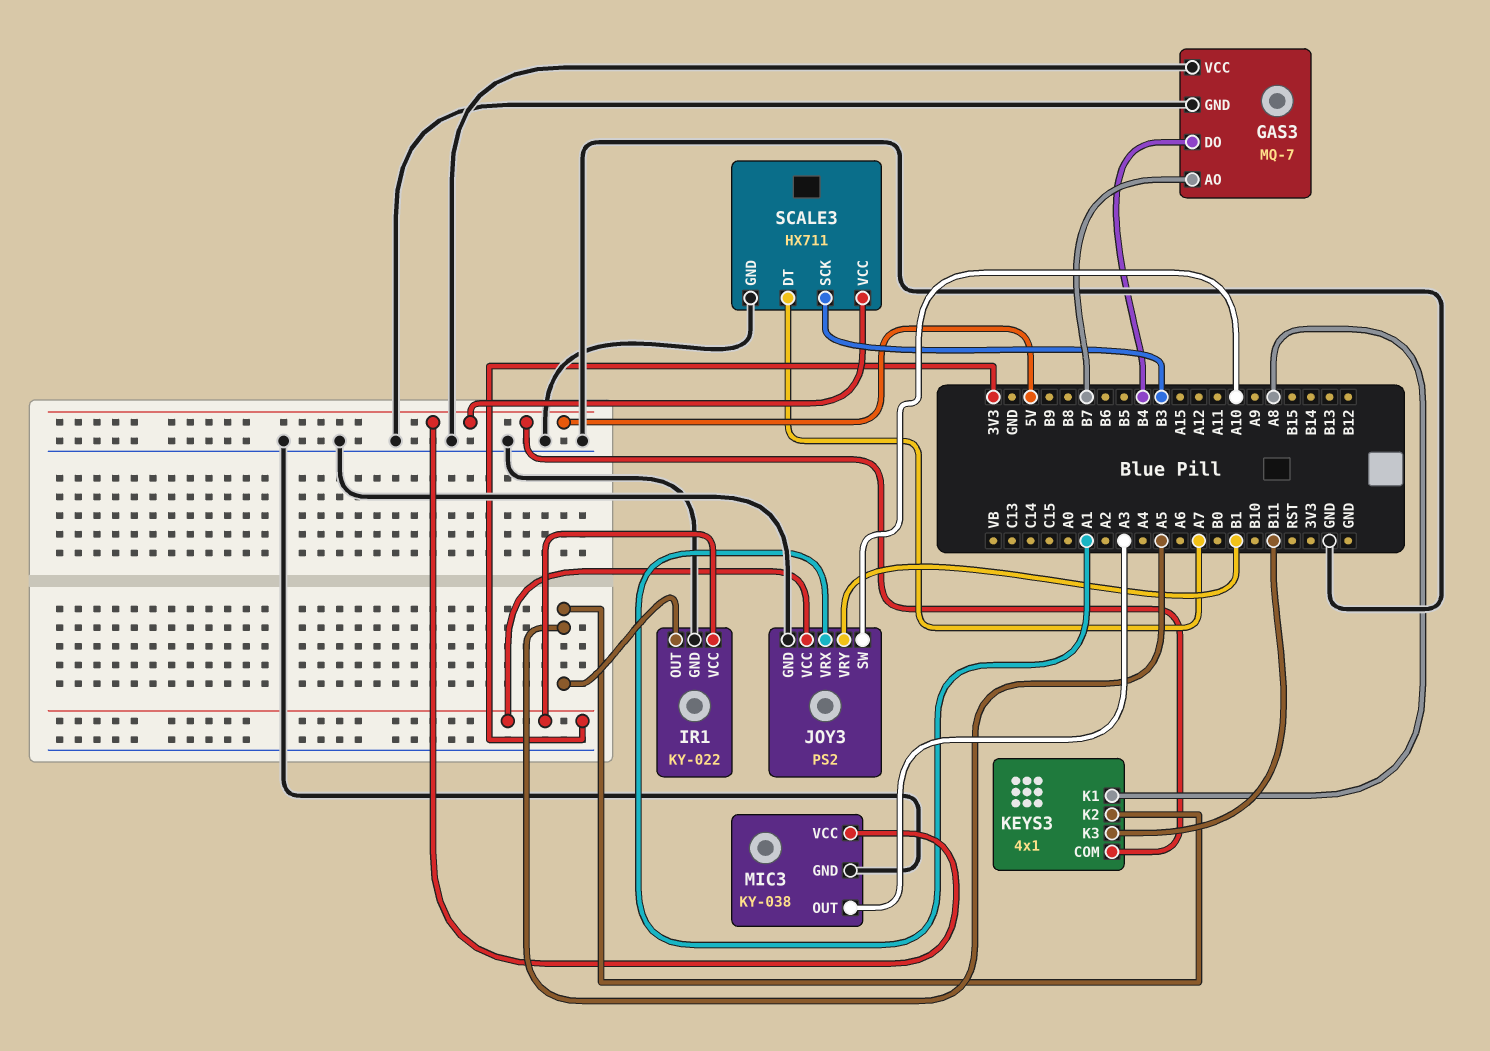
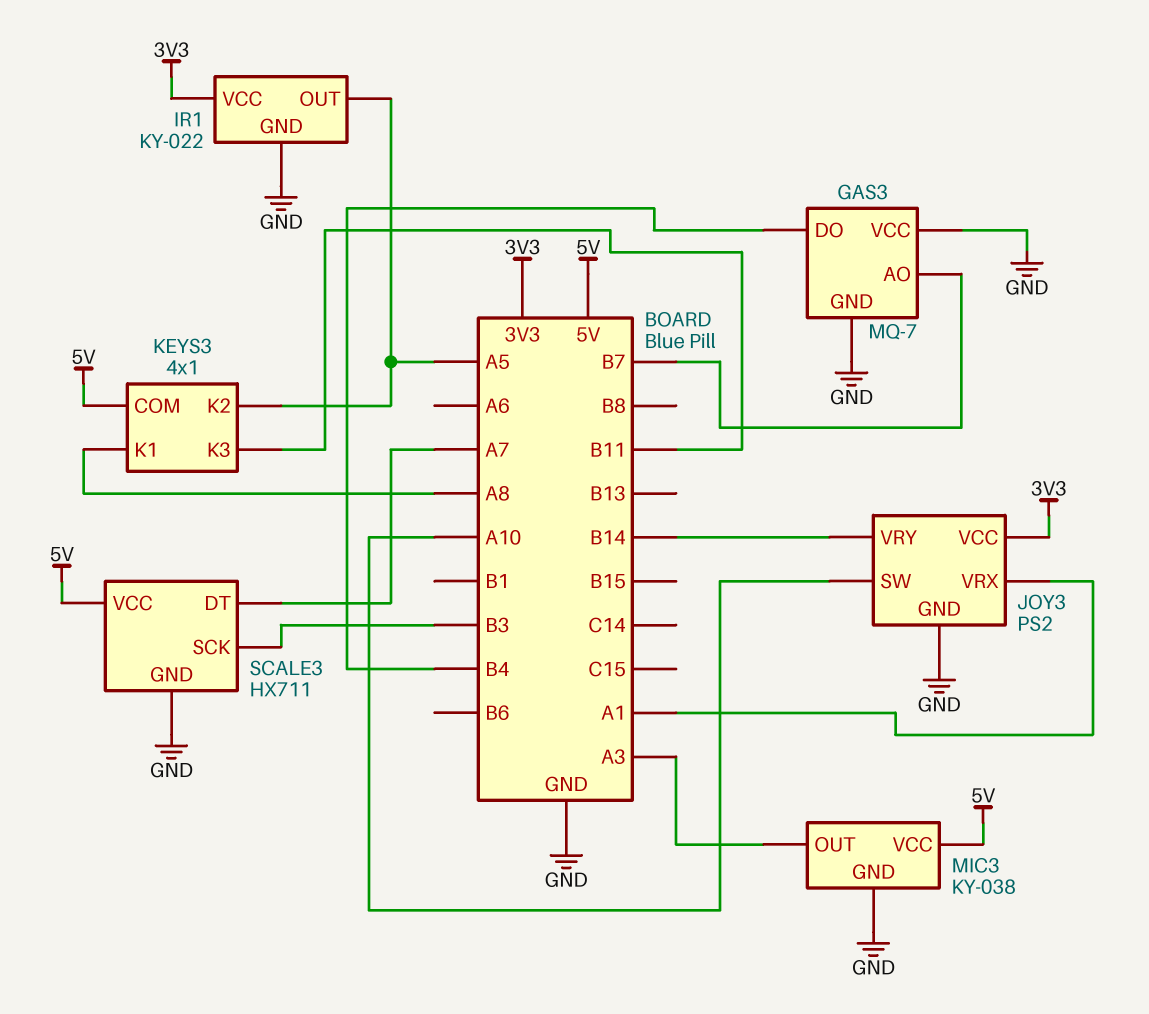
JOY3 pin VRY: B1 -> B14

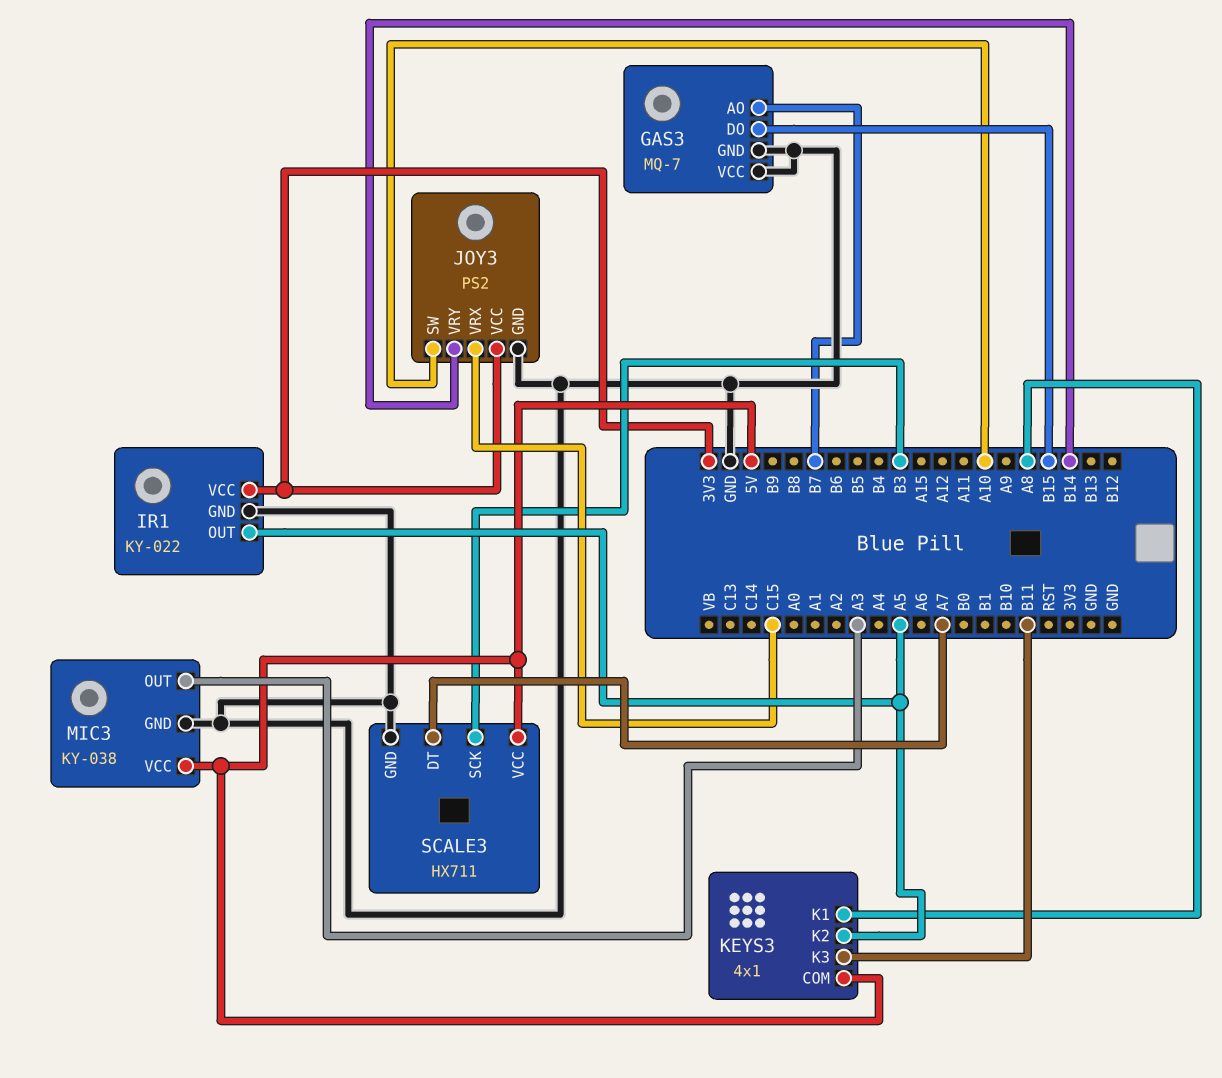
GAS3 pin DO: B4 -> B15
JOY3 pin VRX: A1 -> C15

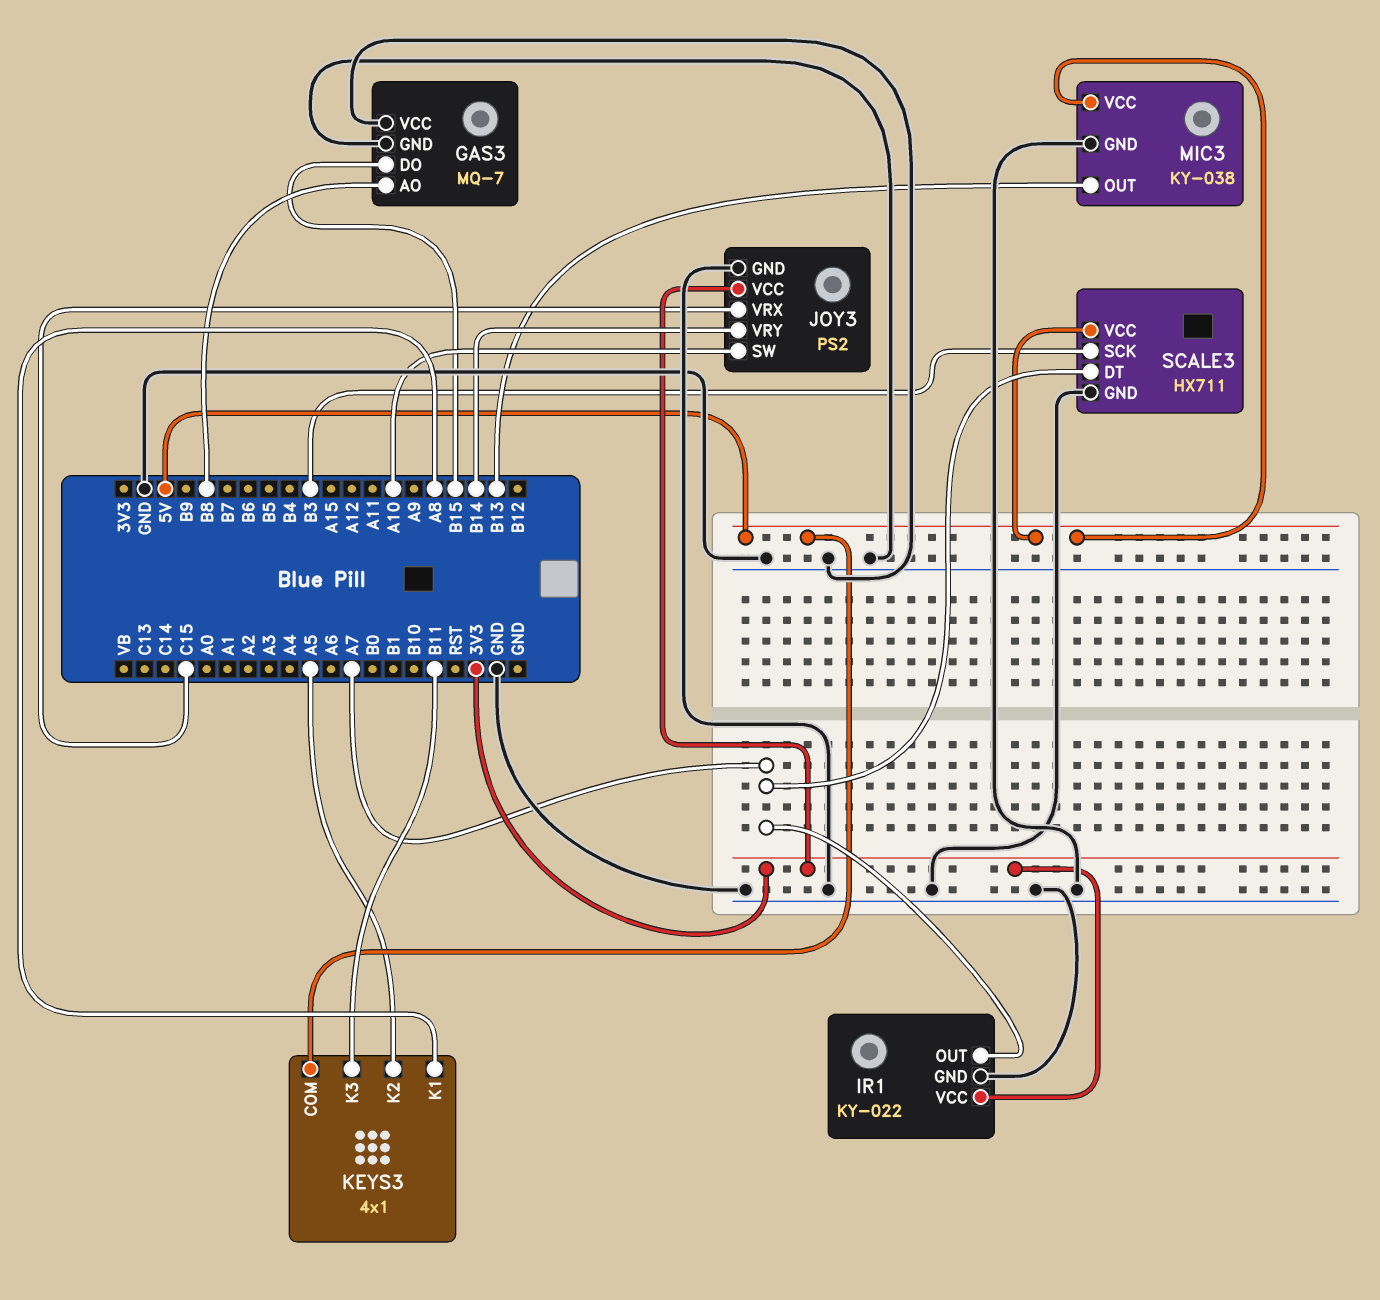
GAS3 pin AO: B7 -> B8
IR1 pin OUT: A5 -> A7
MIC3 pin OUT: A3 -> B13

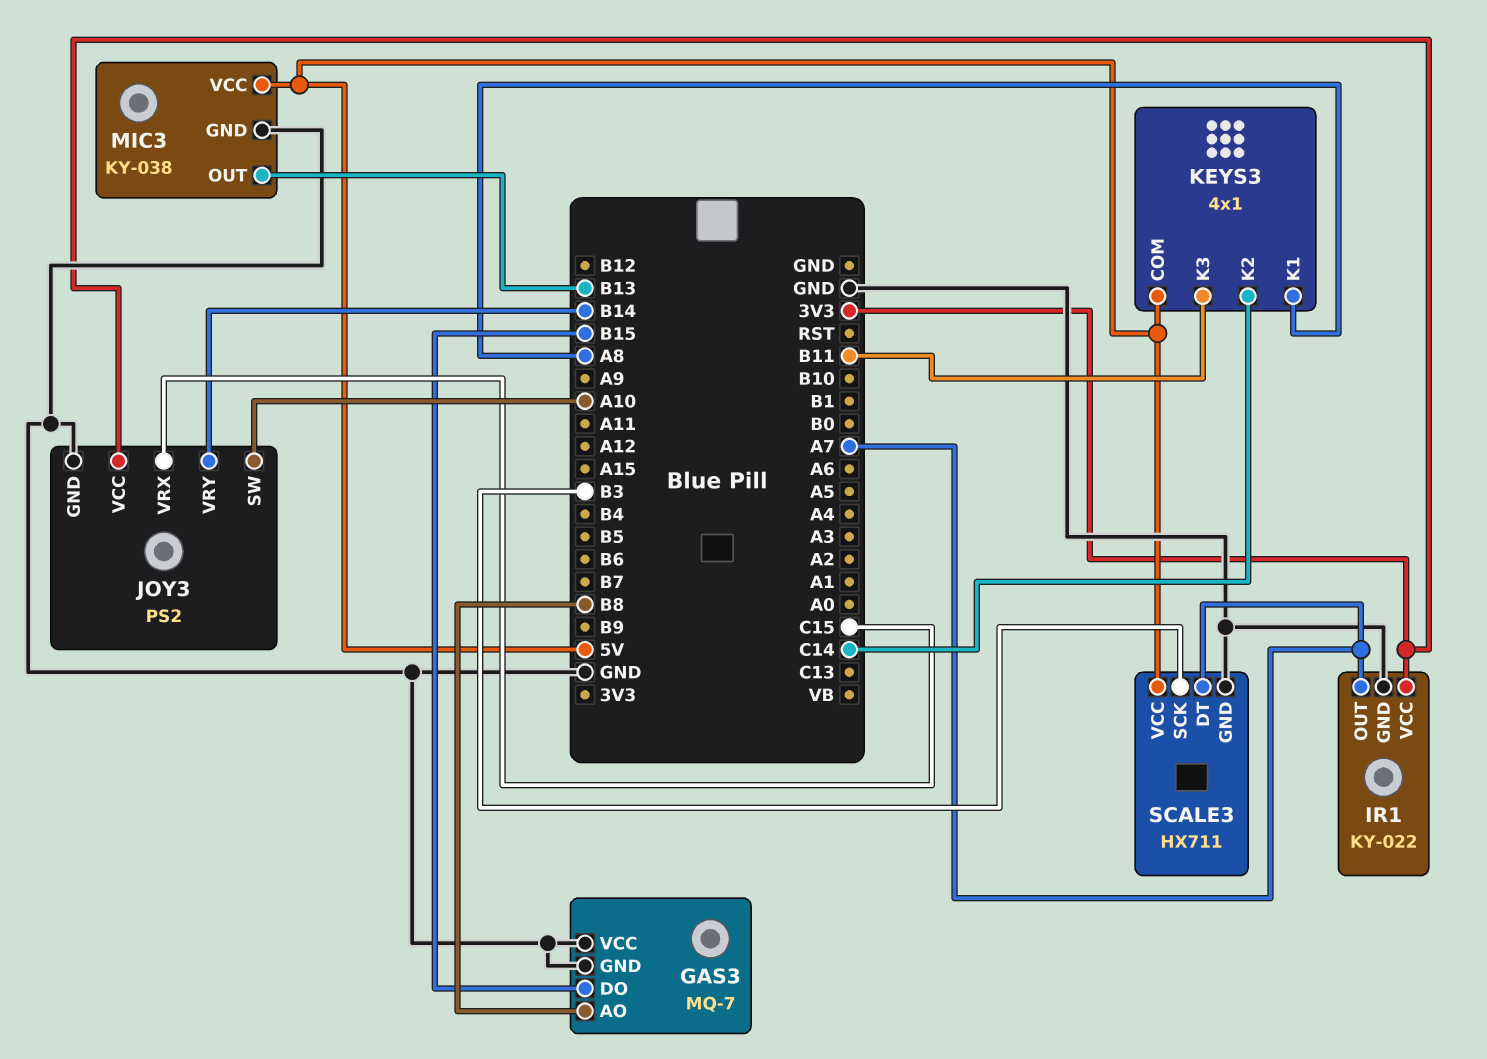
KEYS3 pin K2: A5 -> C14

